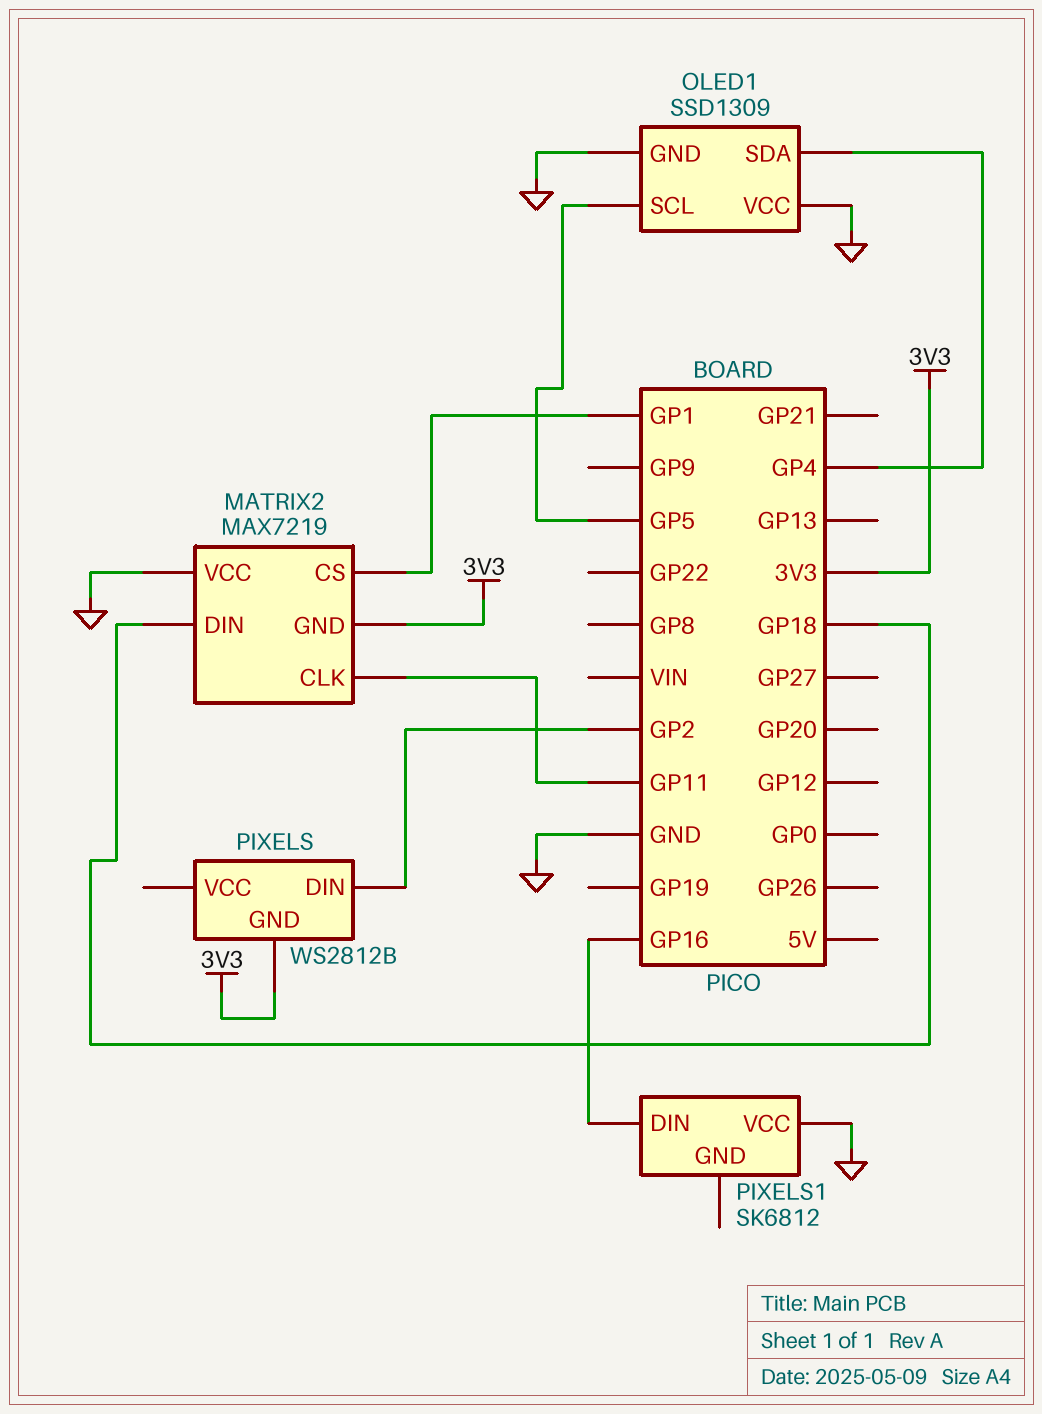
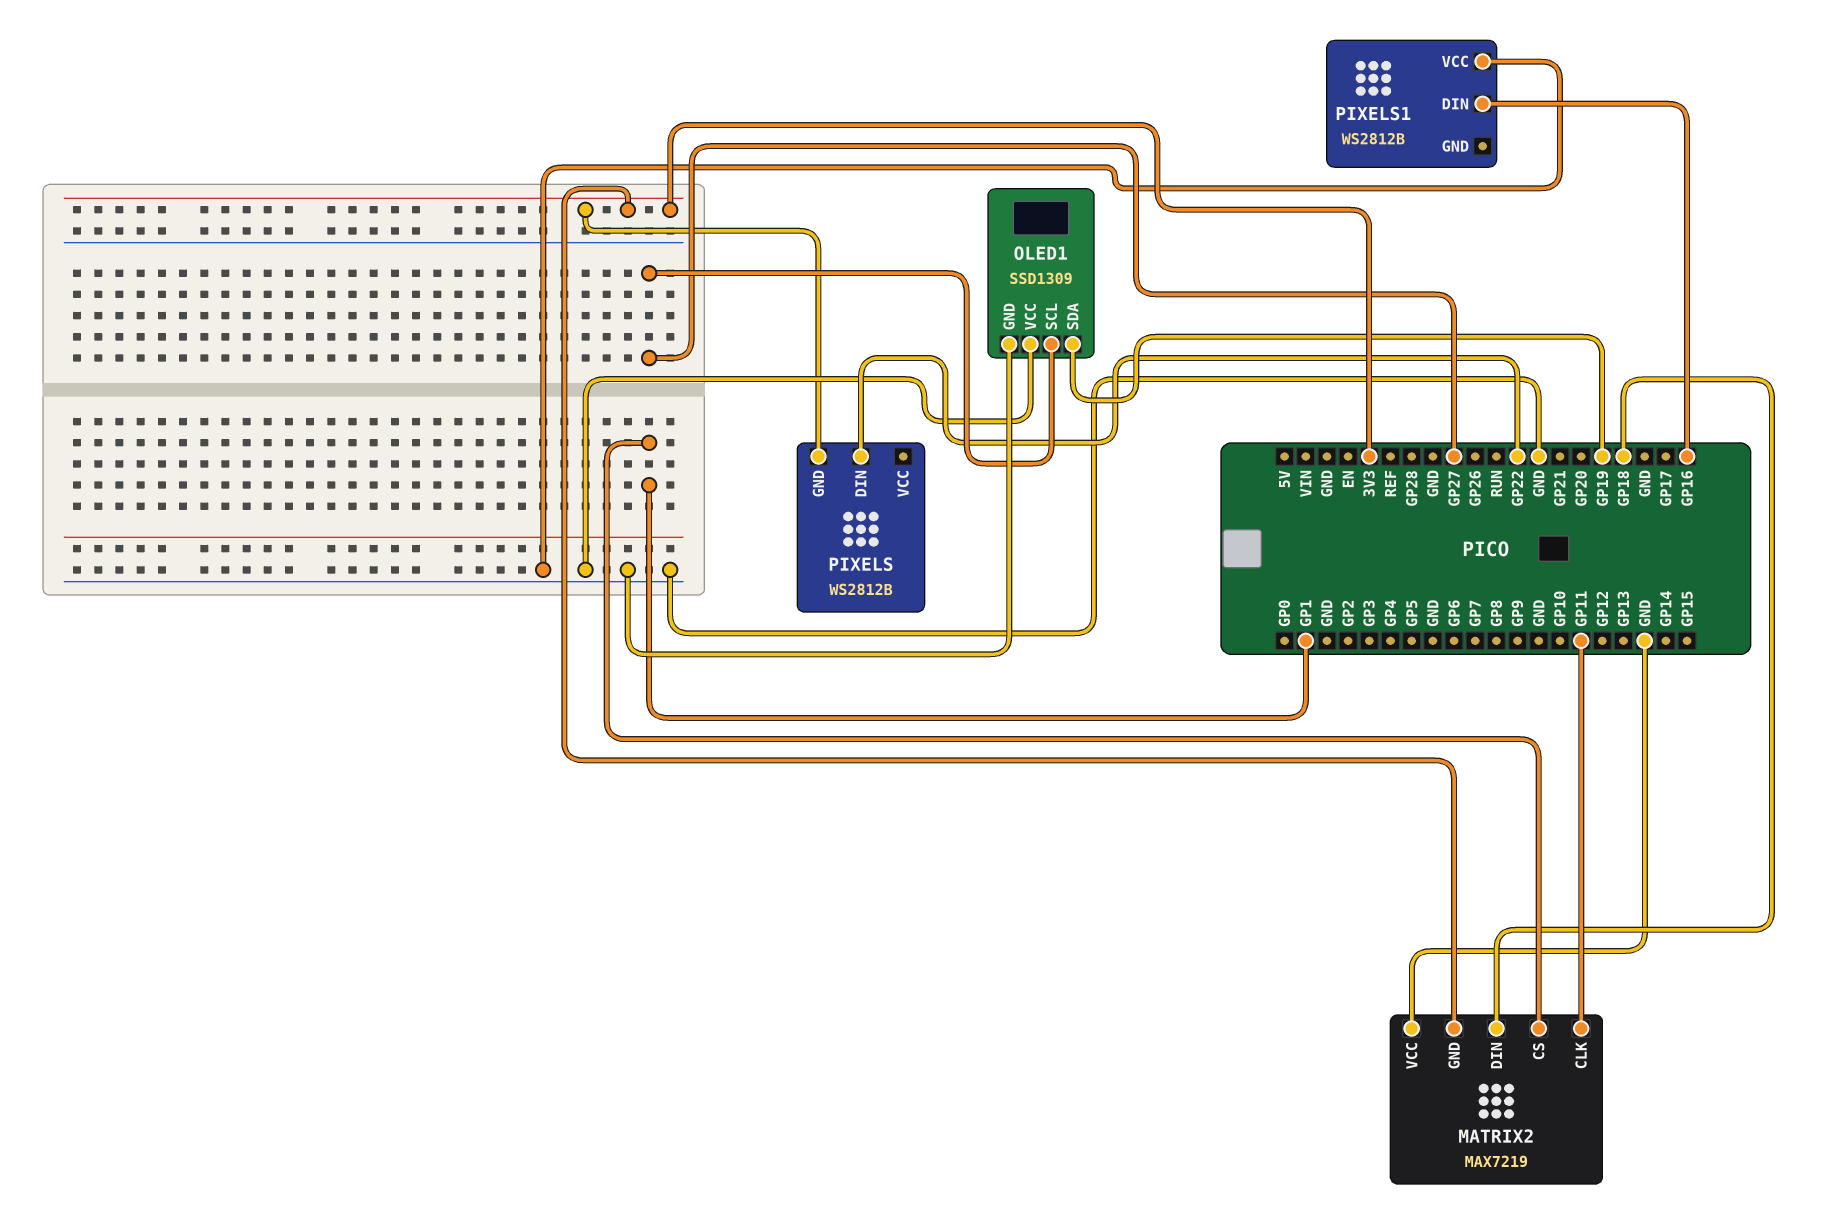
OLED1 pin SCL: GP5 -> GP27
OLED1 pin SDA: GP4 -> GP19
PIXELS pin DIN: GP2 -> GP22
PIXELS1: SK6812 -> WS2812B

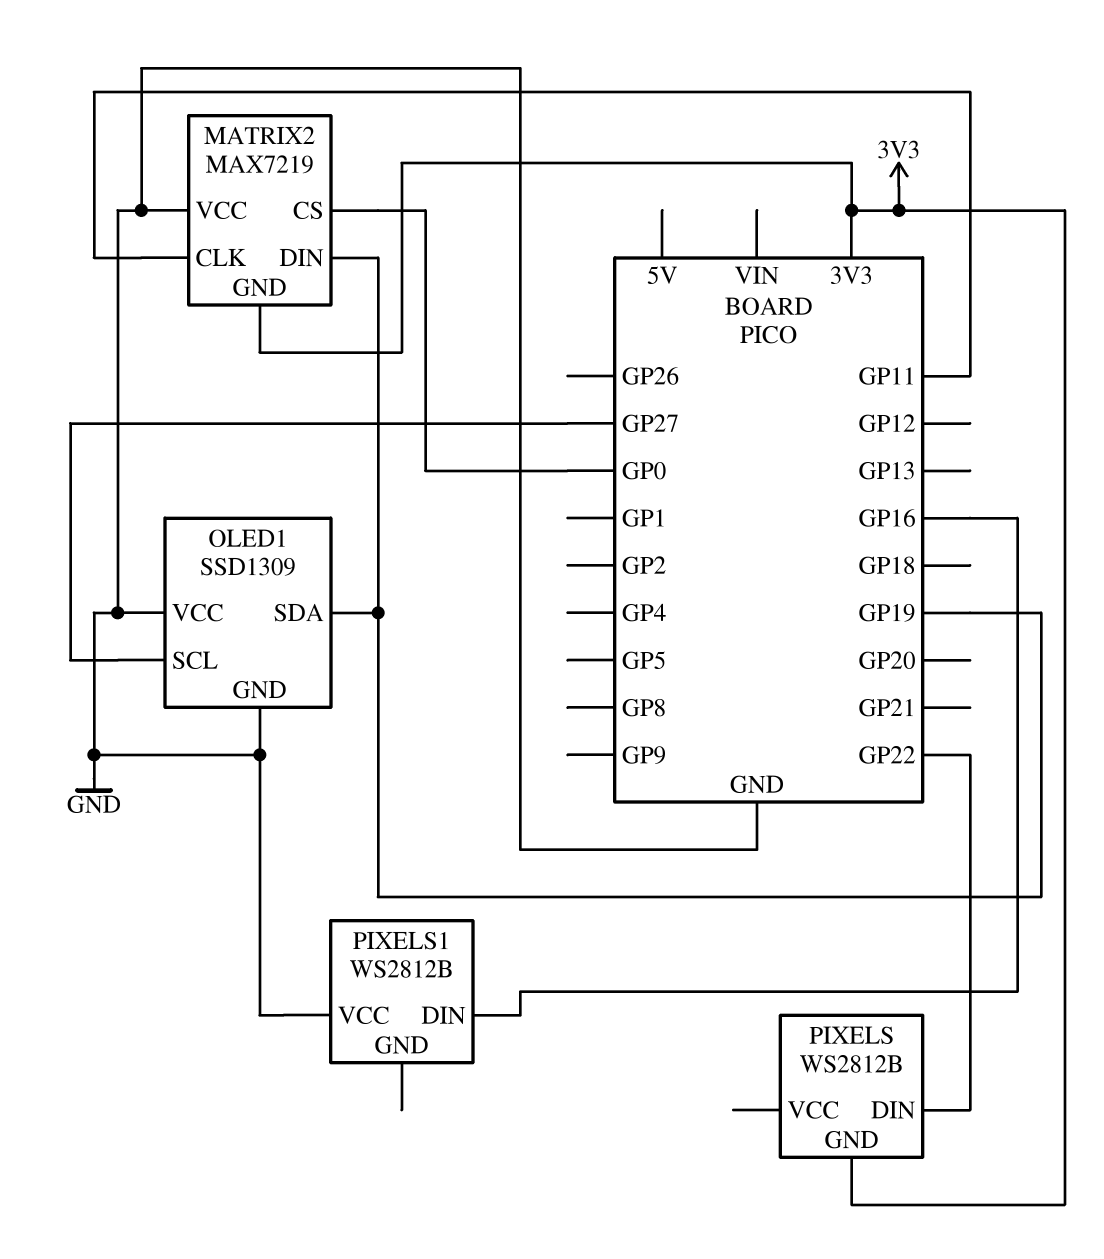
MATRIX2 pin CS: GP1 -> GP0
MATRIX2 pin DIN: GP18 -> GP19

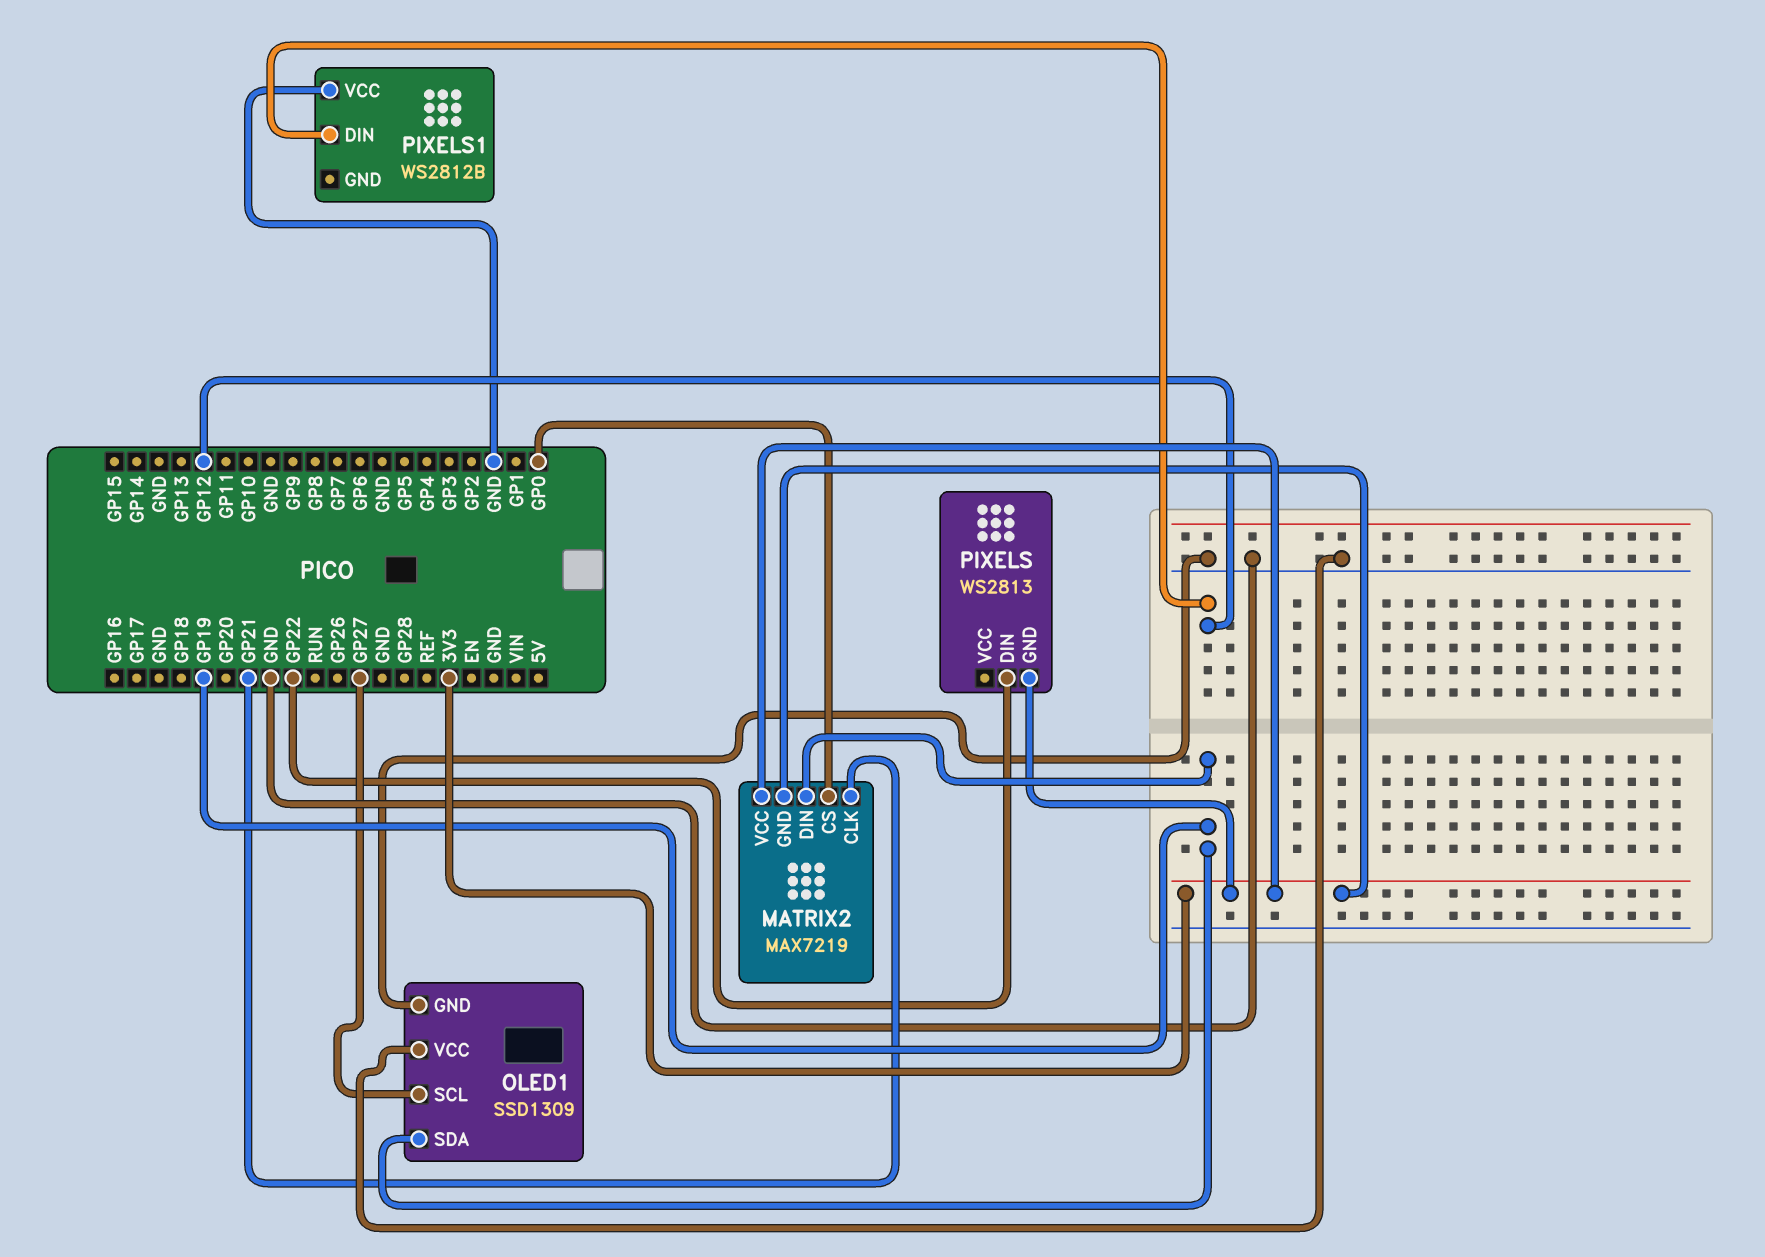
MATRIX2 pin CLK: GP11 -> GP21
MATRIX2 pin VCC: GND -> 3V3
PIXELS: WS2812B -> WS2813
PIXELS1 pin DIN: GP16 -> GP12

